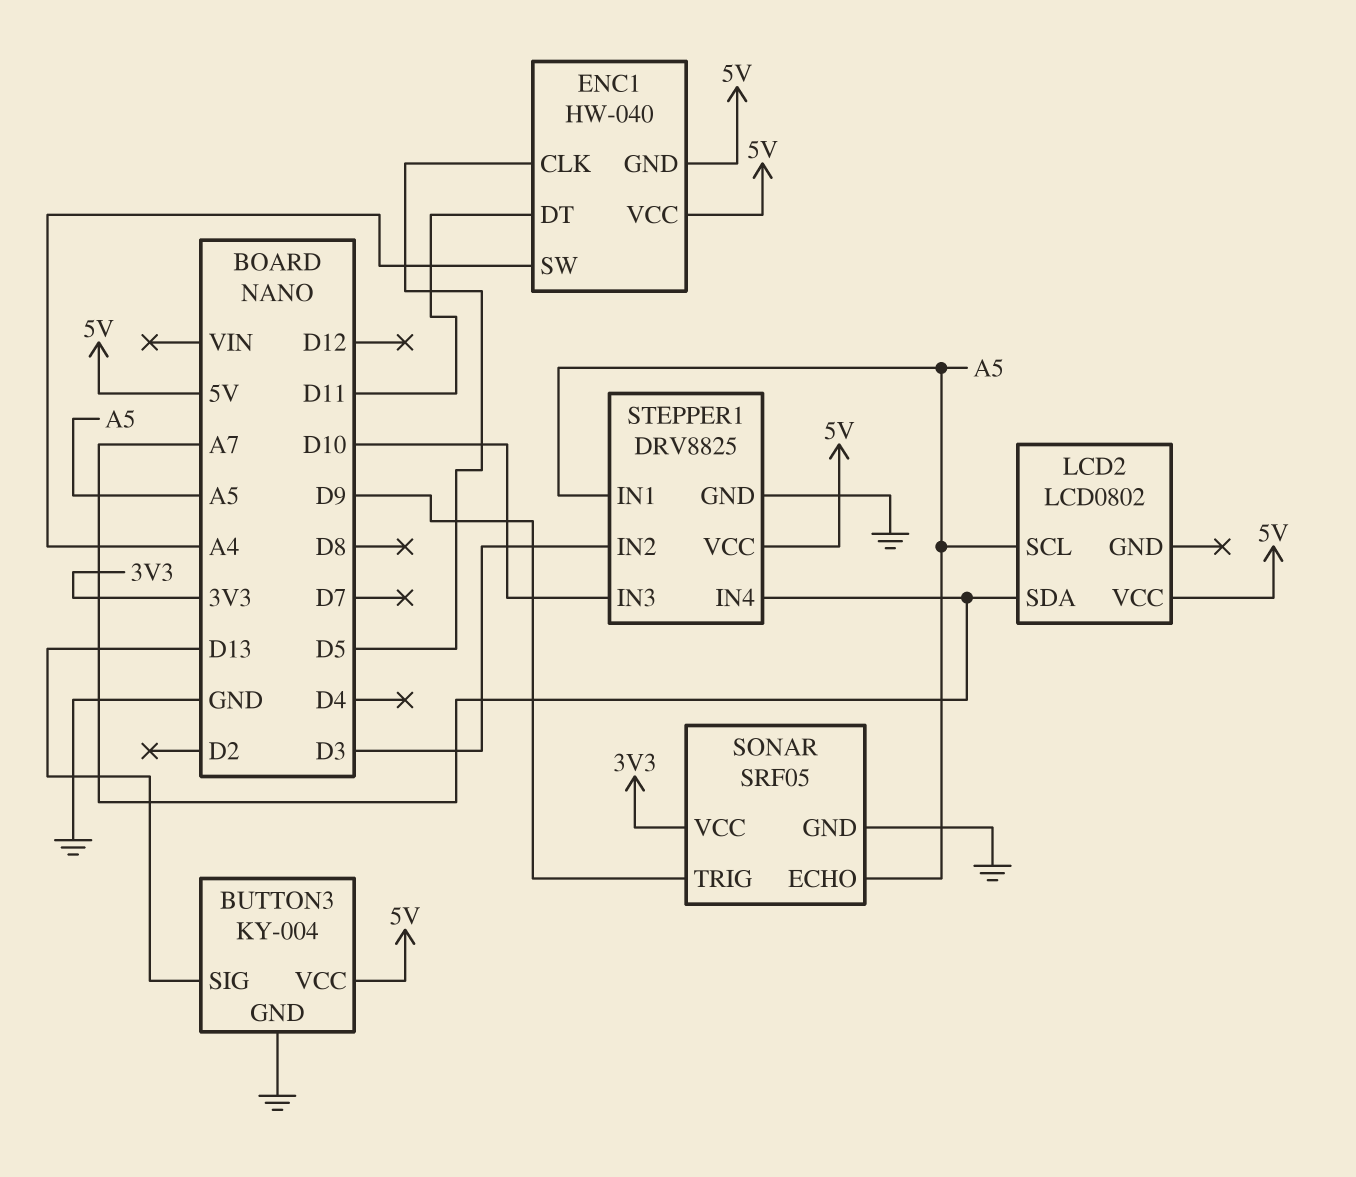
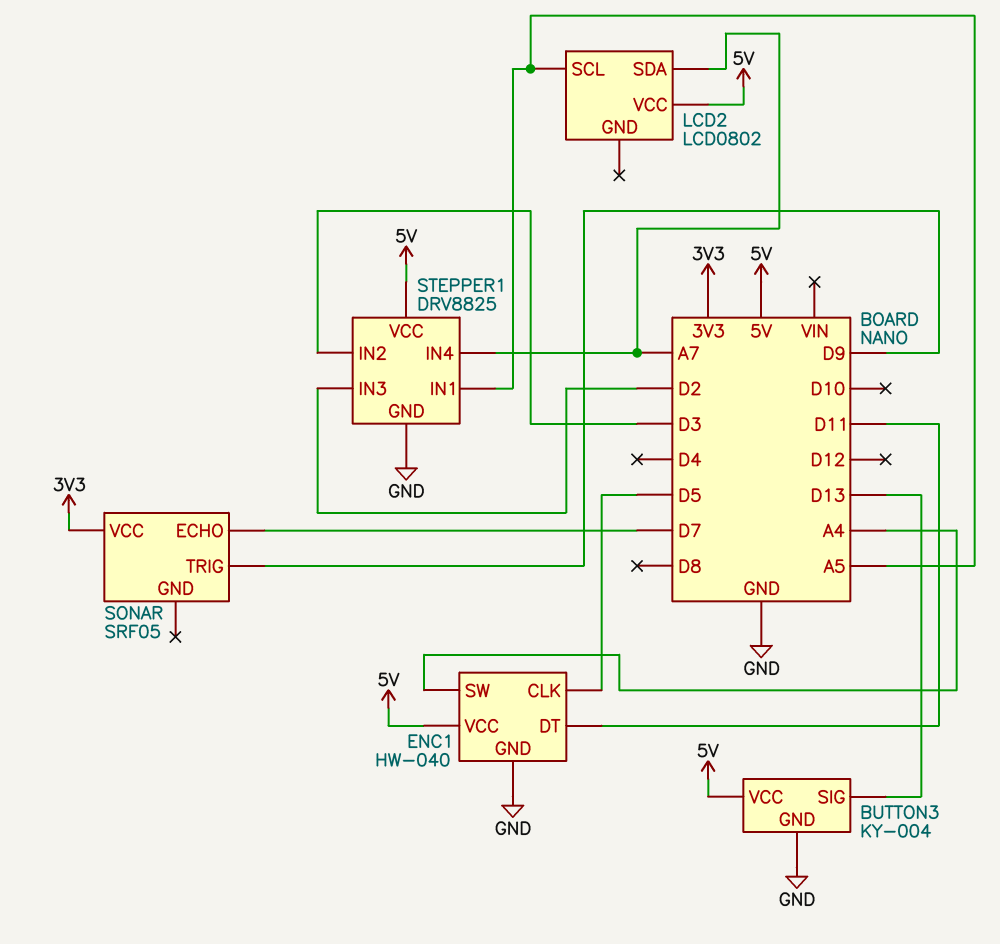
ENC1 pin GND: 5V -> GND
SONAR pin ECHO: A5 -> D7
SONAR pin GND: GND -> none
STEPPER1 pin IN3: D10 -> D2

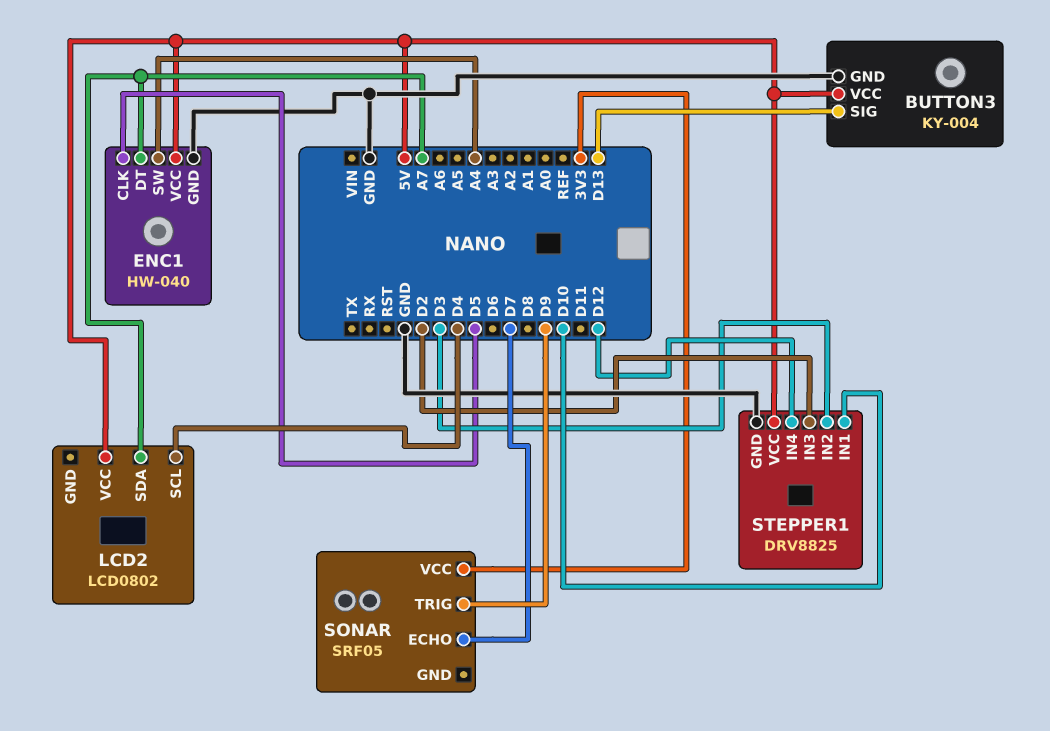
ENC1 pin DT: D11 -> A7
LCD2 pin SCL: A5 -> D4
STEPPER1 pin IN1: A5 -> D10
STEPPER1 pin IN4: A7 -> D12

